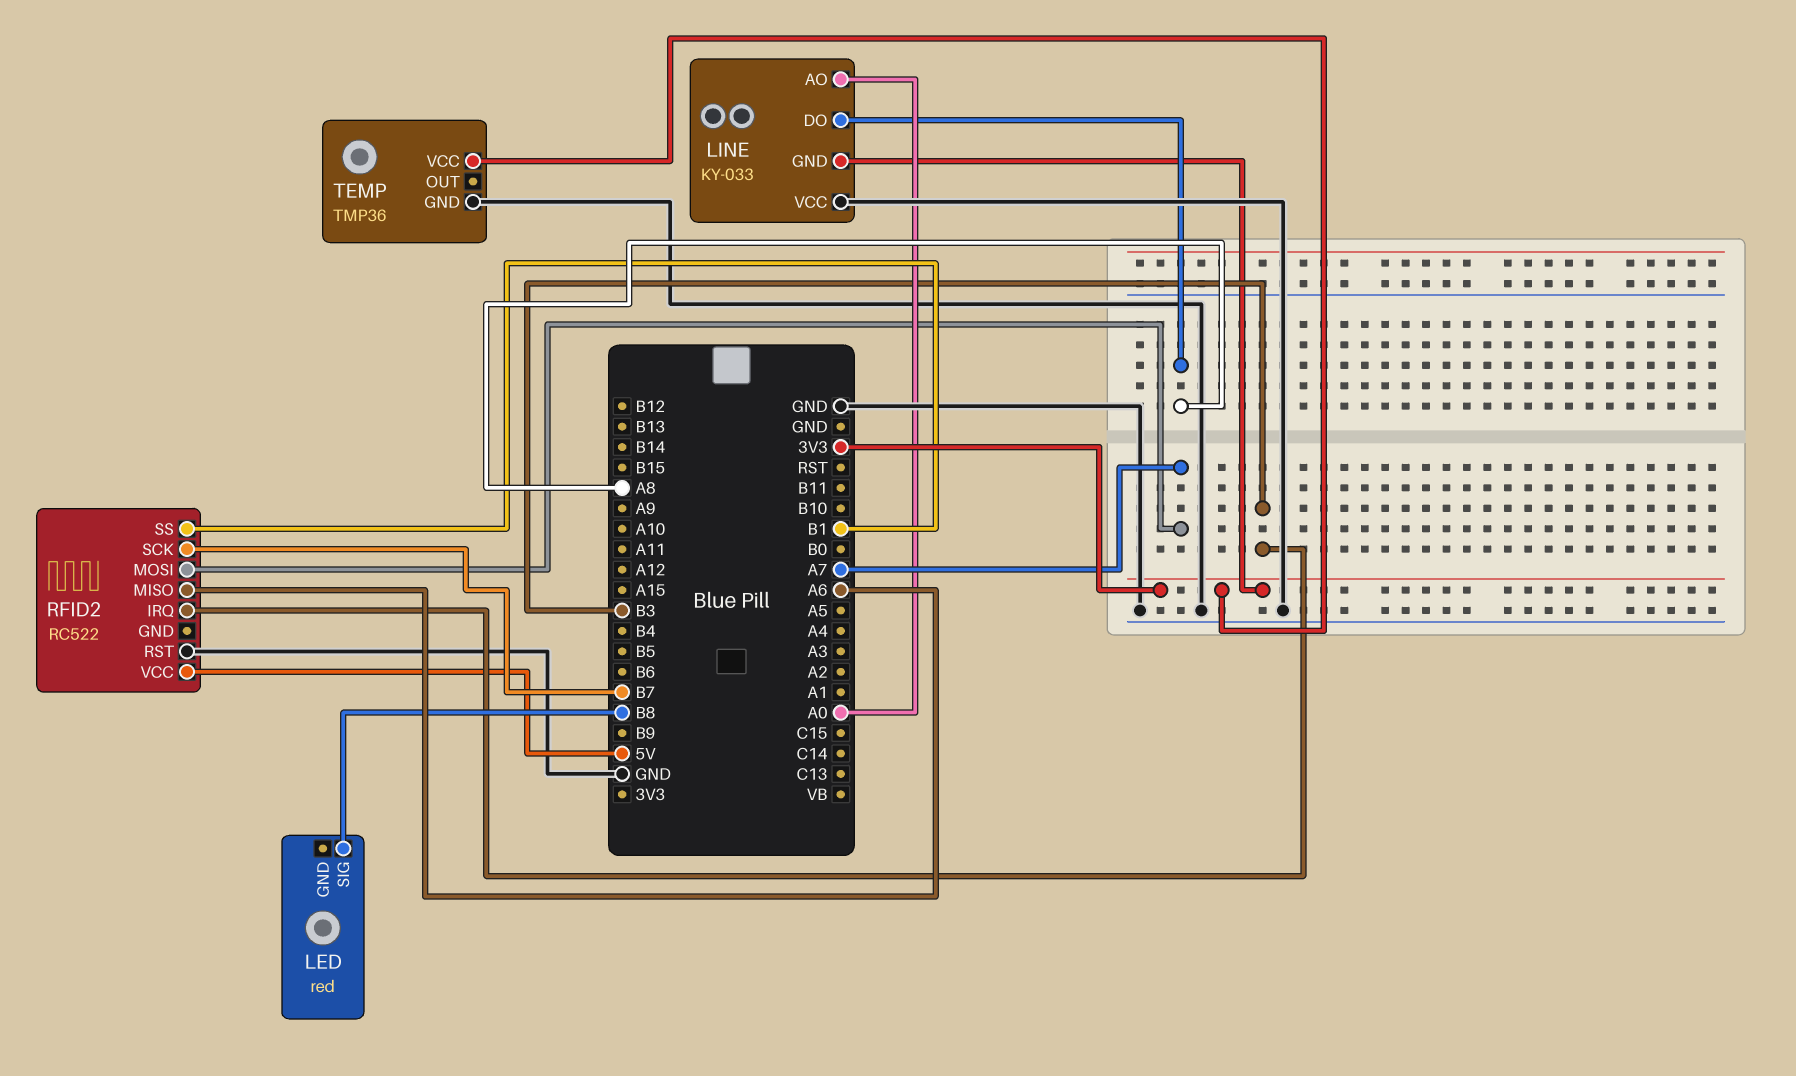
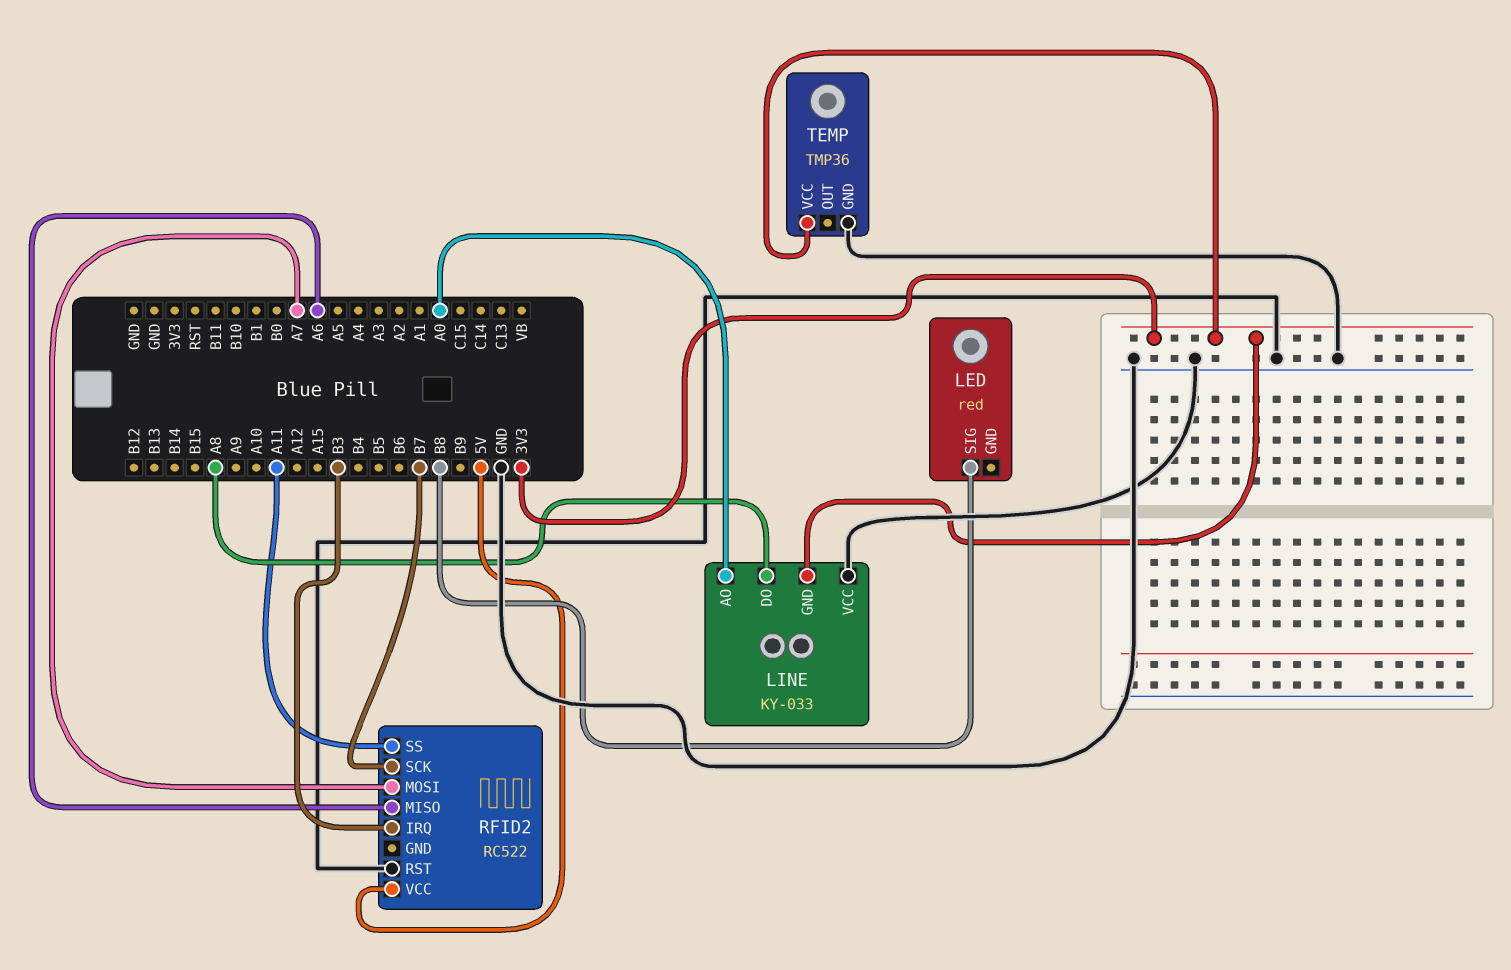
RFID2 pin SS: B1 -> A11

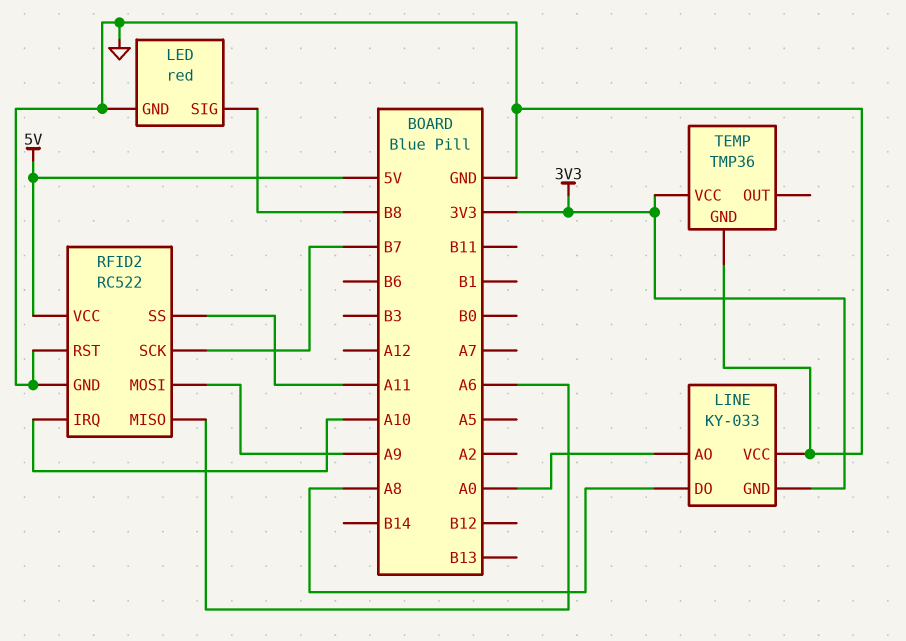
LED pin GND: none -> GND
RFID2 pin GND: none -> GND
RFID2 pin IRQ: B3 -> A10
RFID2 pin MOSI: A7 -> A9

